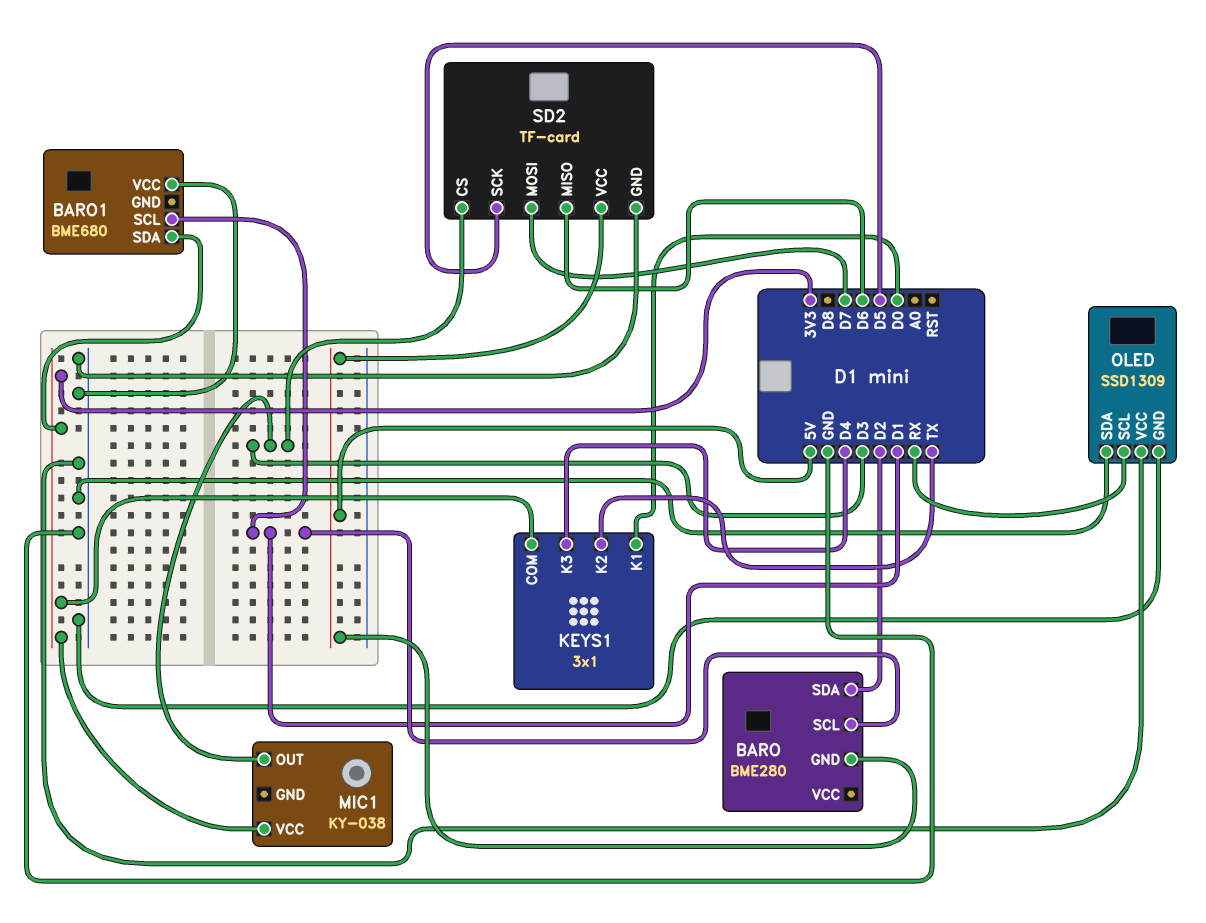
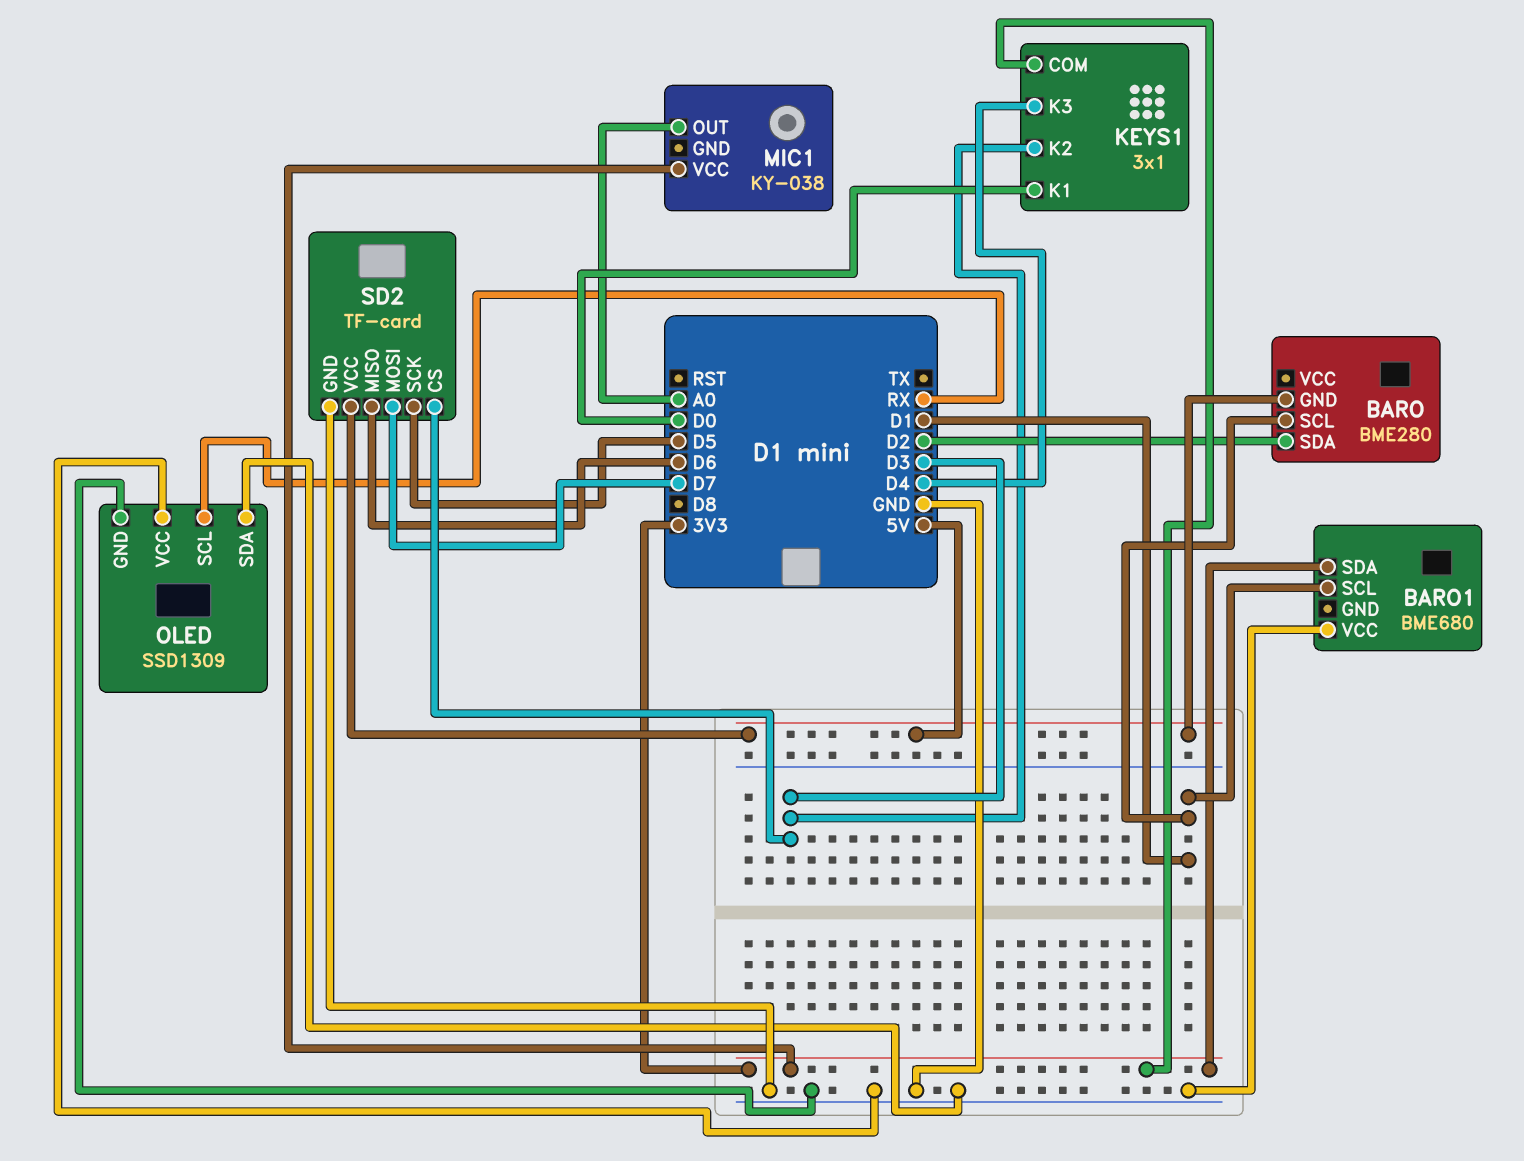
KEYS1 pin K2: TX -> D3
MIC1 pin OUT: D3 -> A0

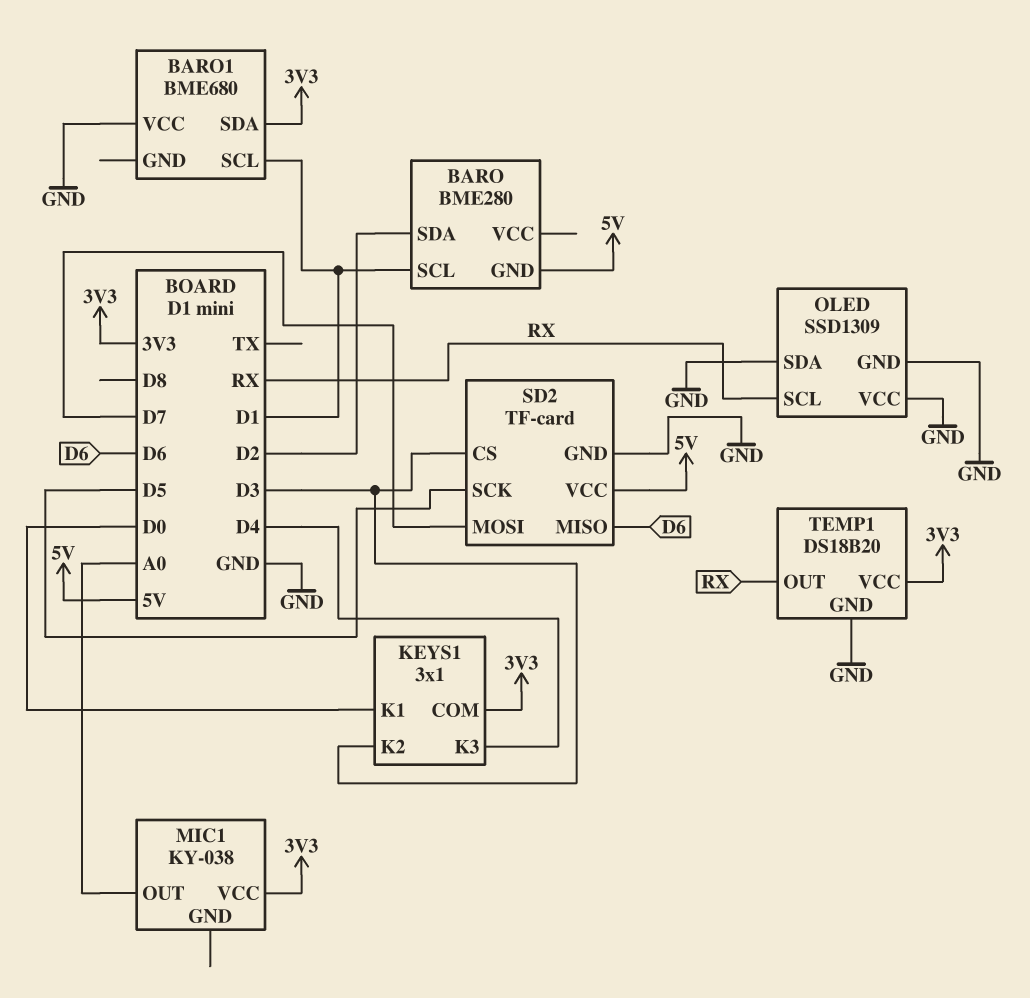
TEMP1: none -> DS18B20
TEMP1 pin GND: none -> GND
TEMP1 pin OUT: none -> RX
TEMP1 pin VCC: none -> 3V3

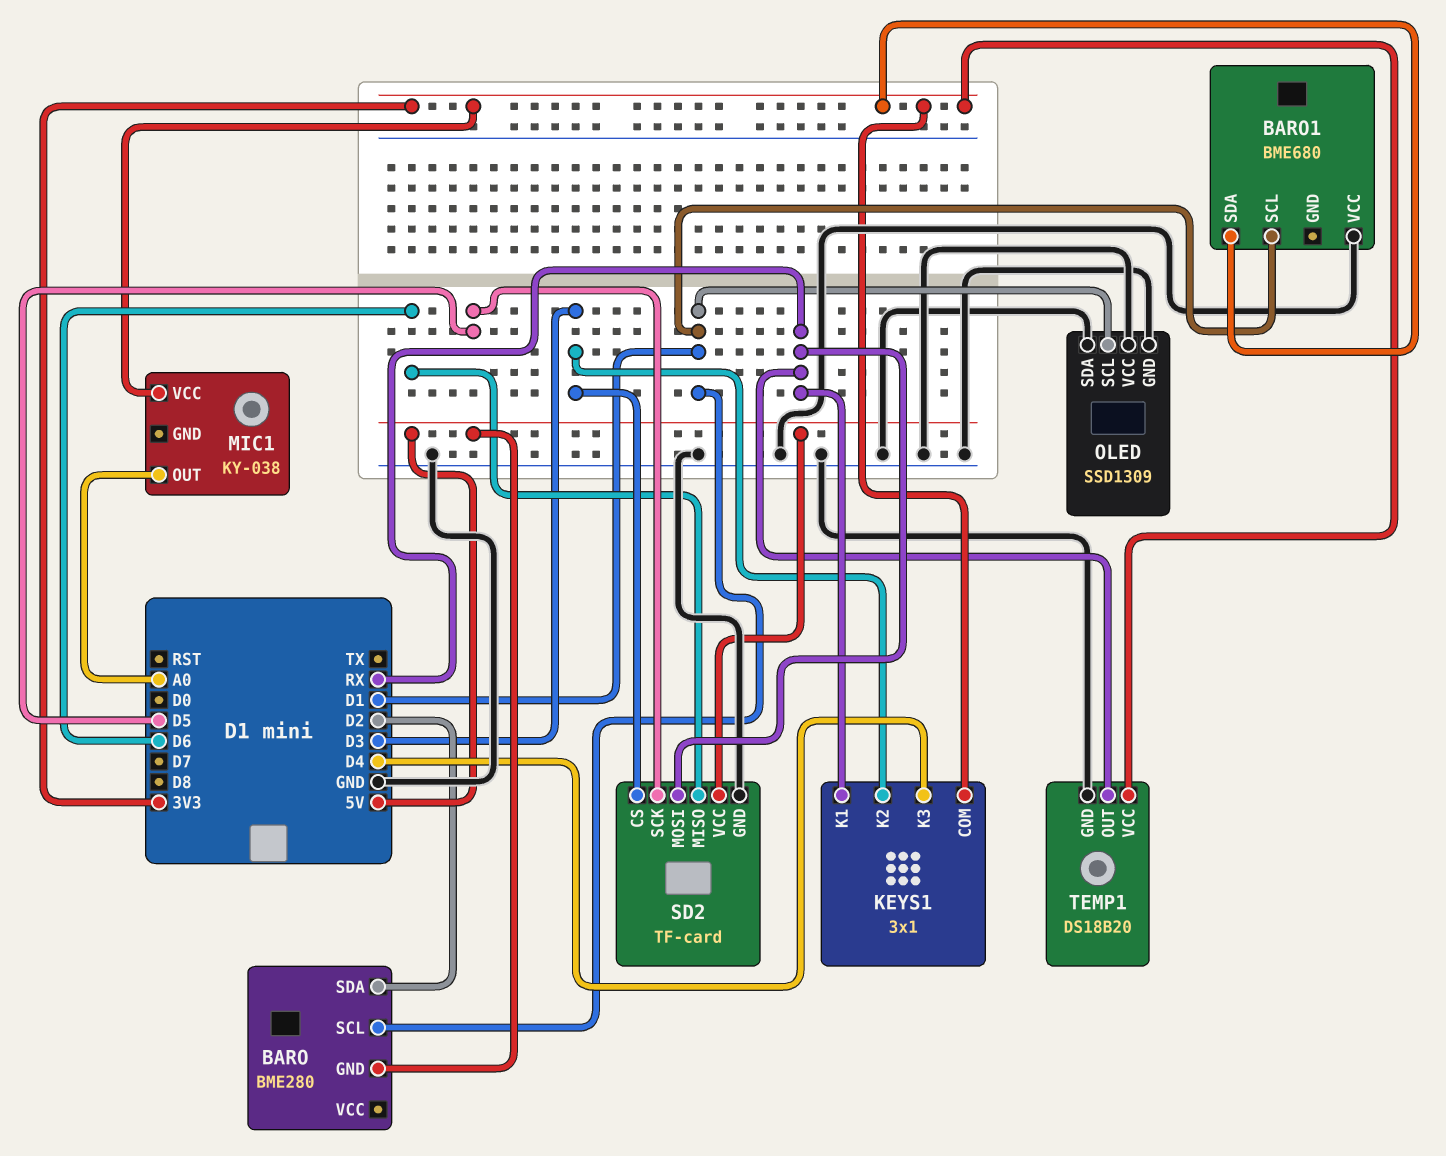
KEYS1 pin K1: D0 -> RX
OLED pin SCL: RX -> D1
SD2 pin MOSI: D7 -> RX

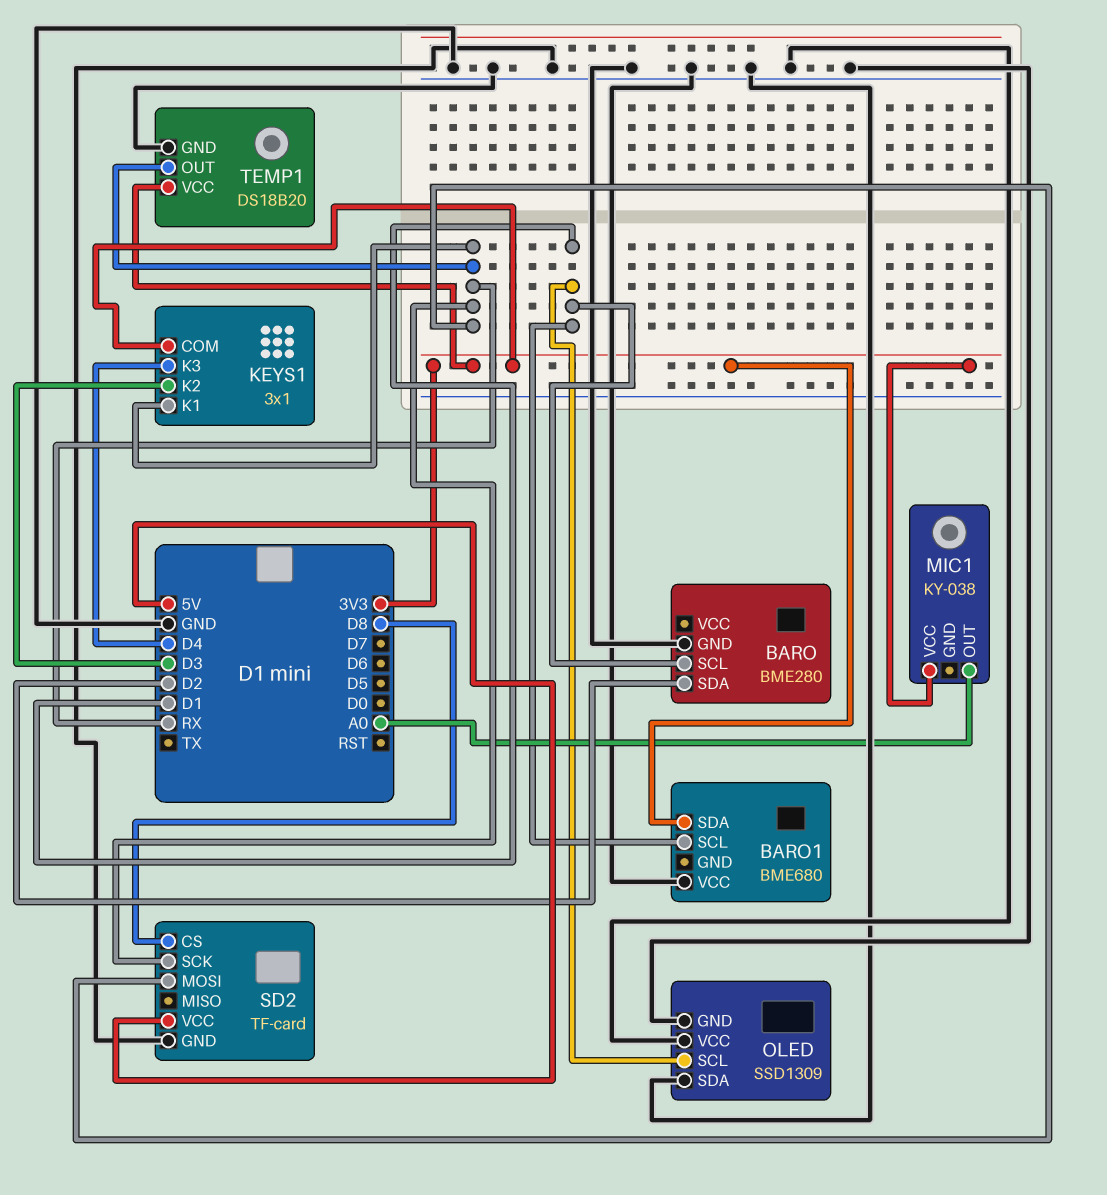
BARO pin GND: 5V -> GND
SD2 pin CS: D3 -> D8
SD2 pin MISO: D6 -> none
SD2 pin SCK: D5 -> RX

